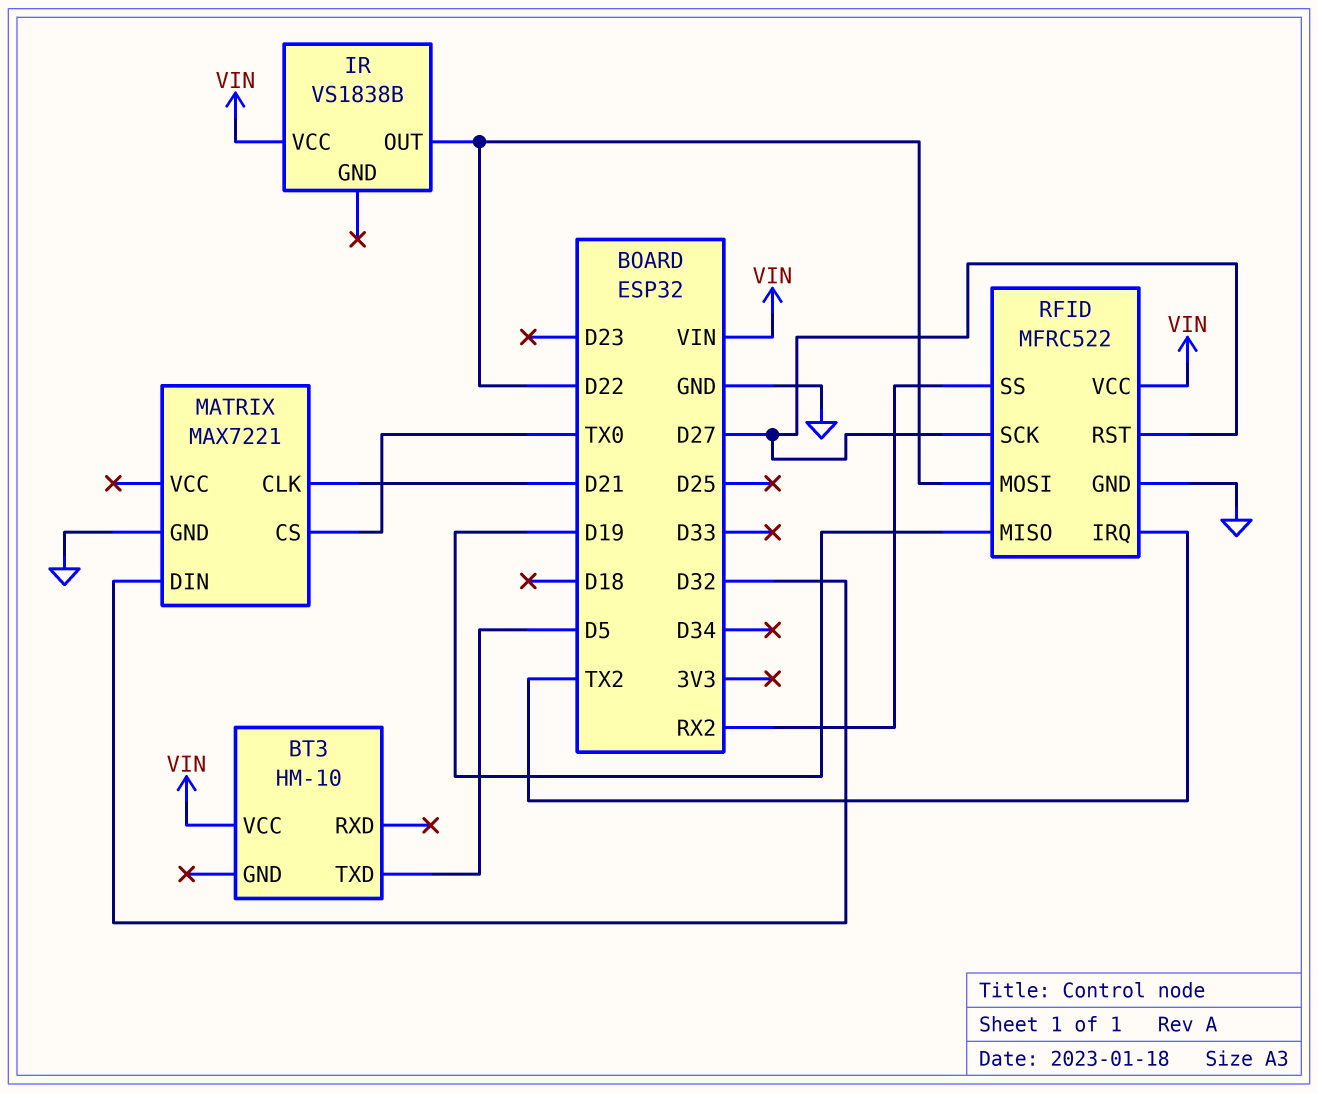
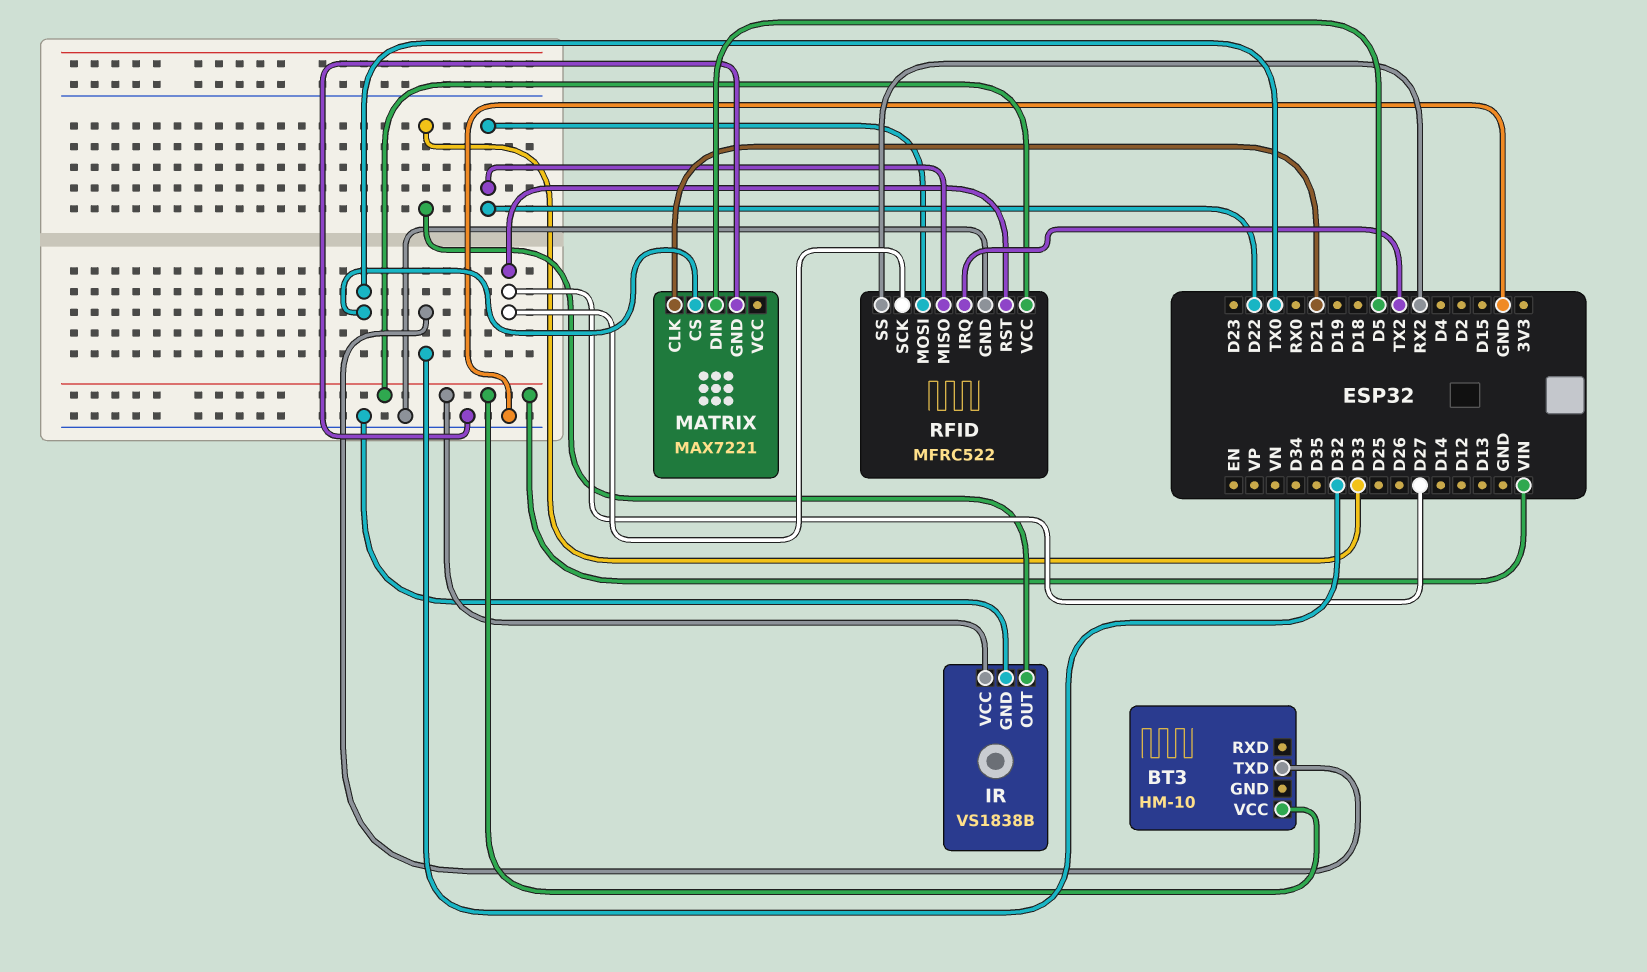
BT3 pin TXD: D5 -> D32
IR pin GND: none -> GND
IR pin OUT: D22 -> D33
MATRIX pin DIN: D32 -> D5
RFID pin MISO: D19 -> D22

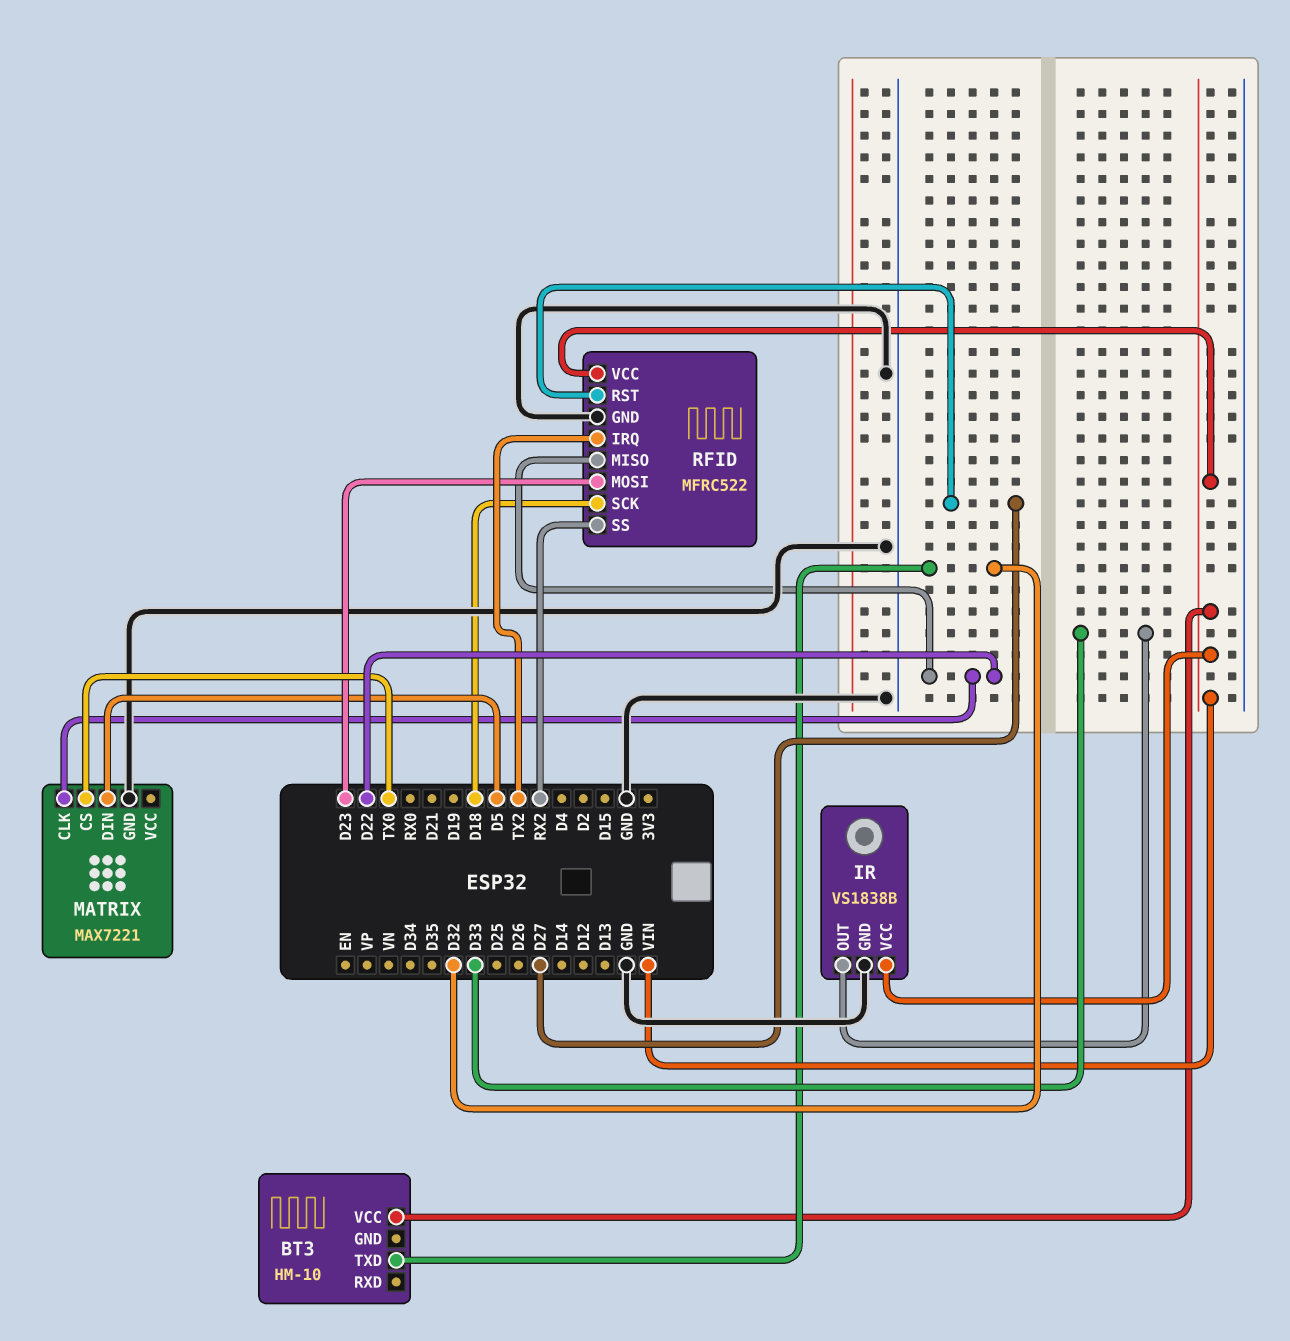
MATRIX pin CLK: D21 -> D22
RFID pin MOSI: D22 -> D23
RFID pin SCK: D27 -> D18

